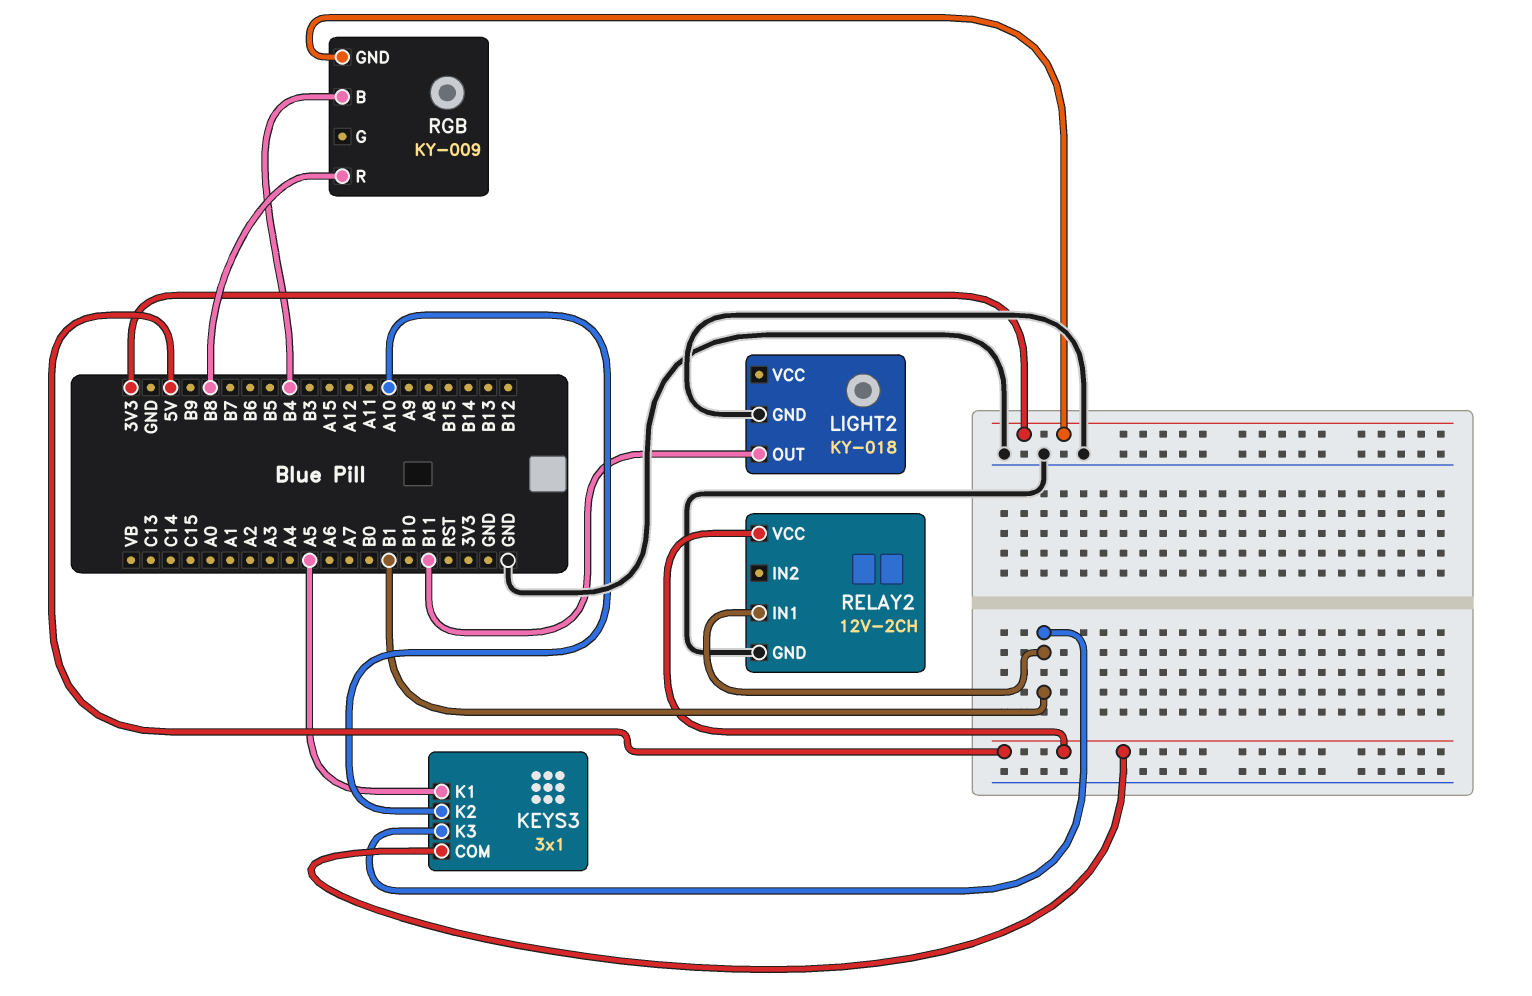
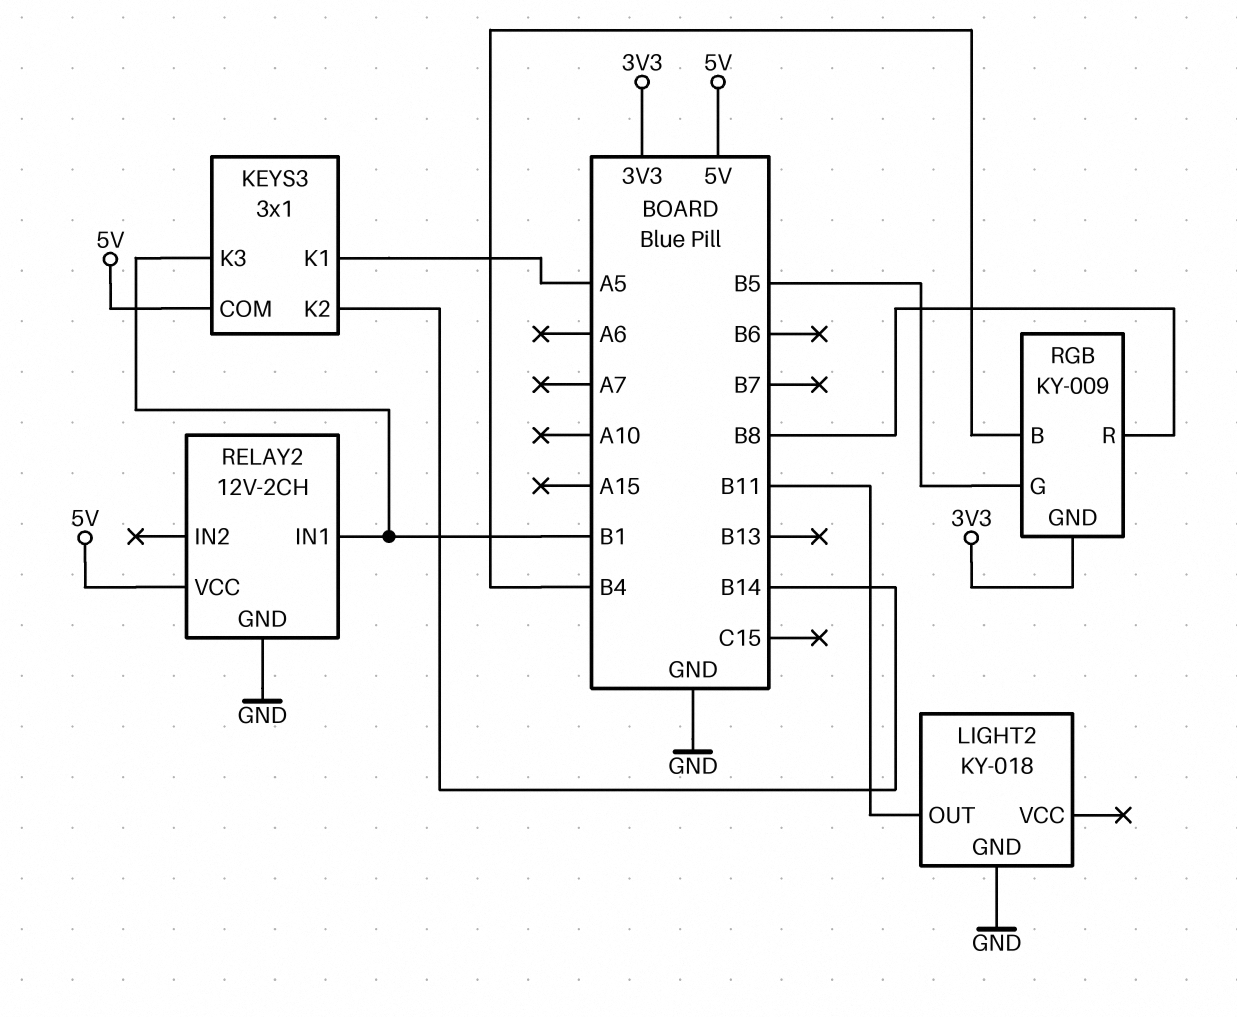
KEYS3 pin K2: A10 -> B14
RGB pin G: none -> B5

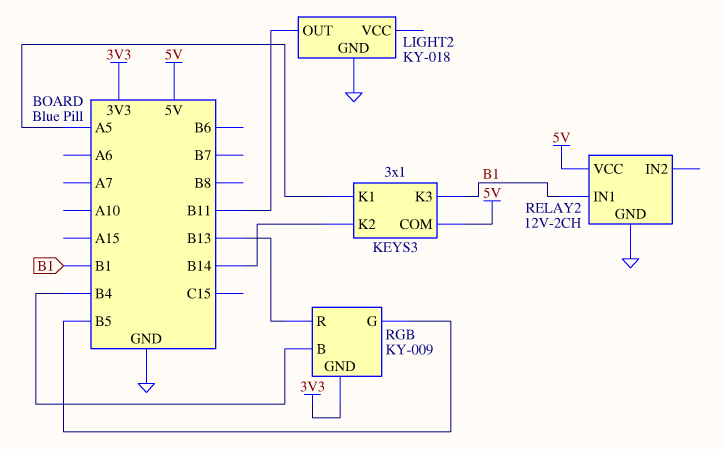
RGB pin R: B8 -> B13

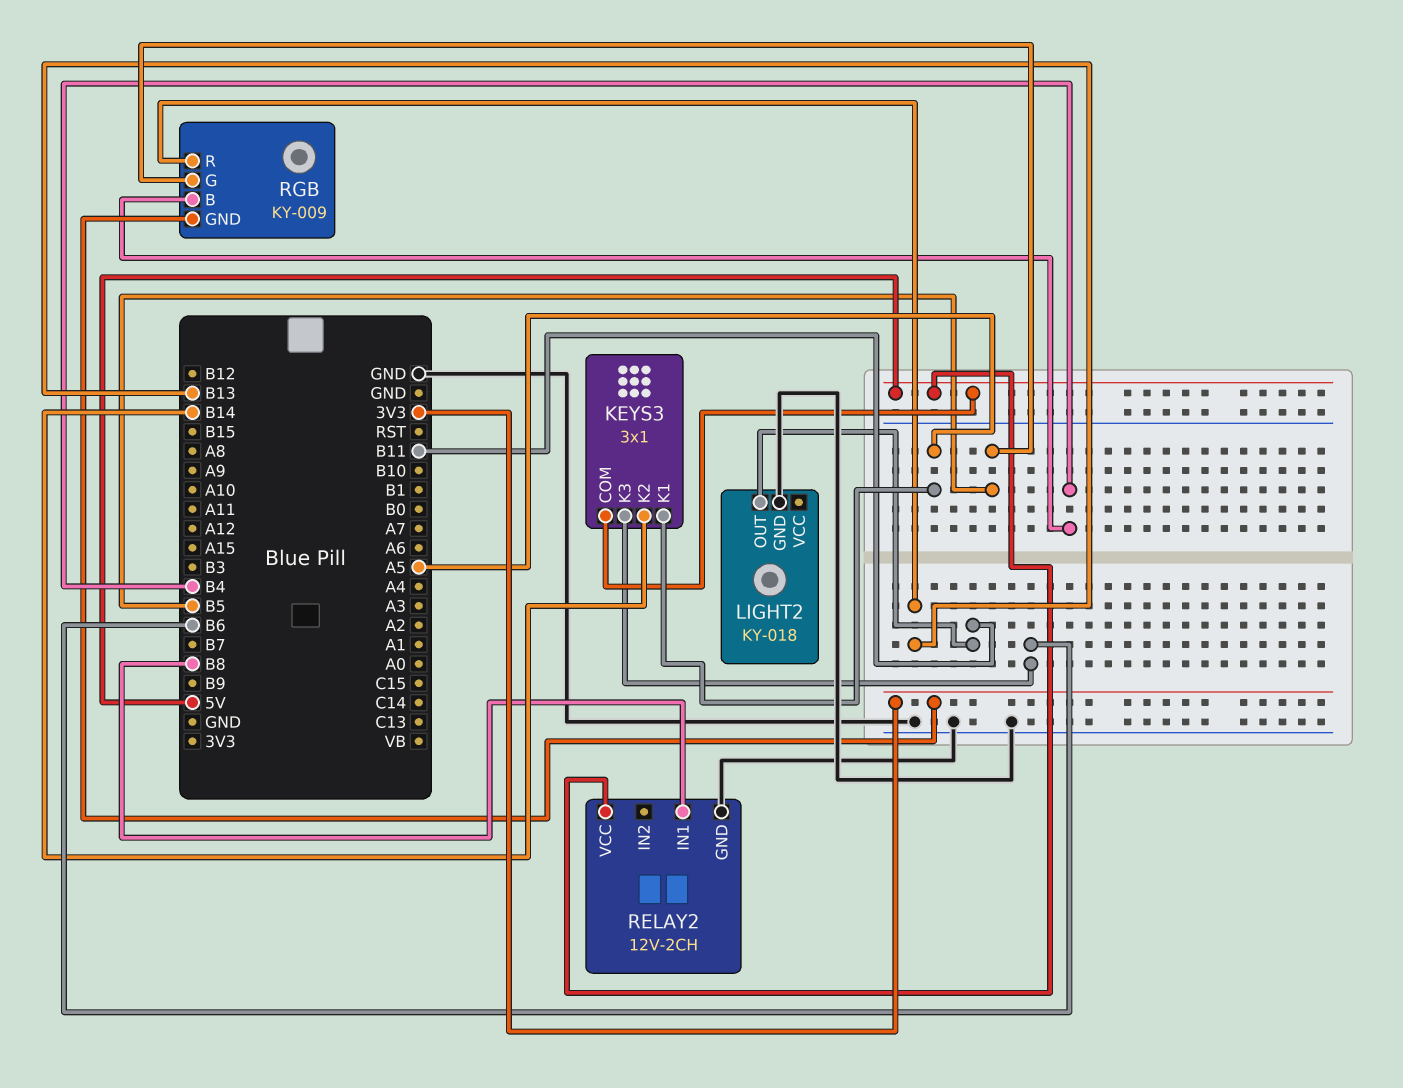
KEYS3 pin K3: B1 -> B6
RELAY2 pin IN1: B1 -> B8

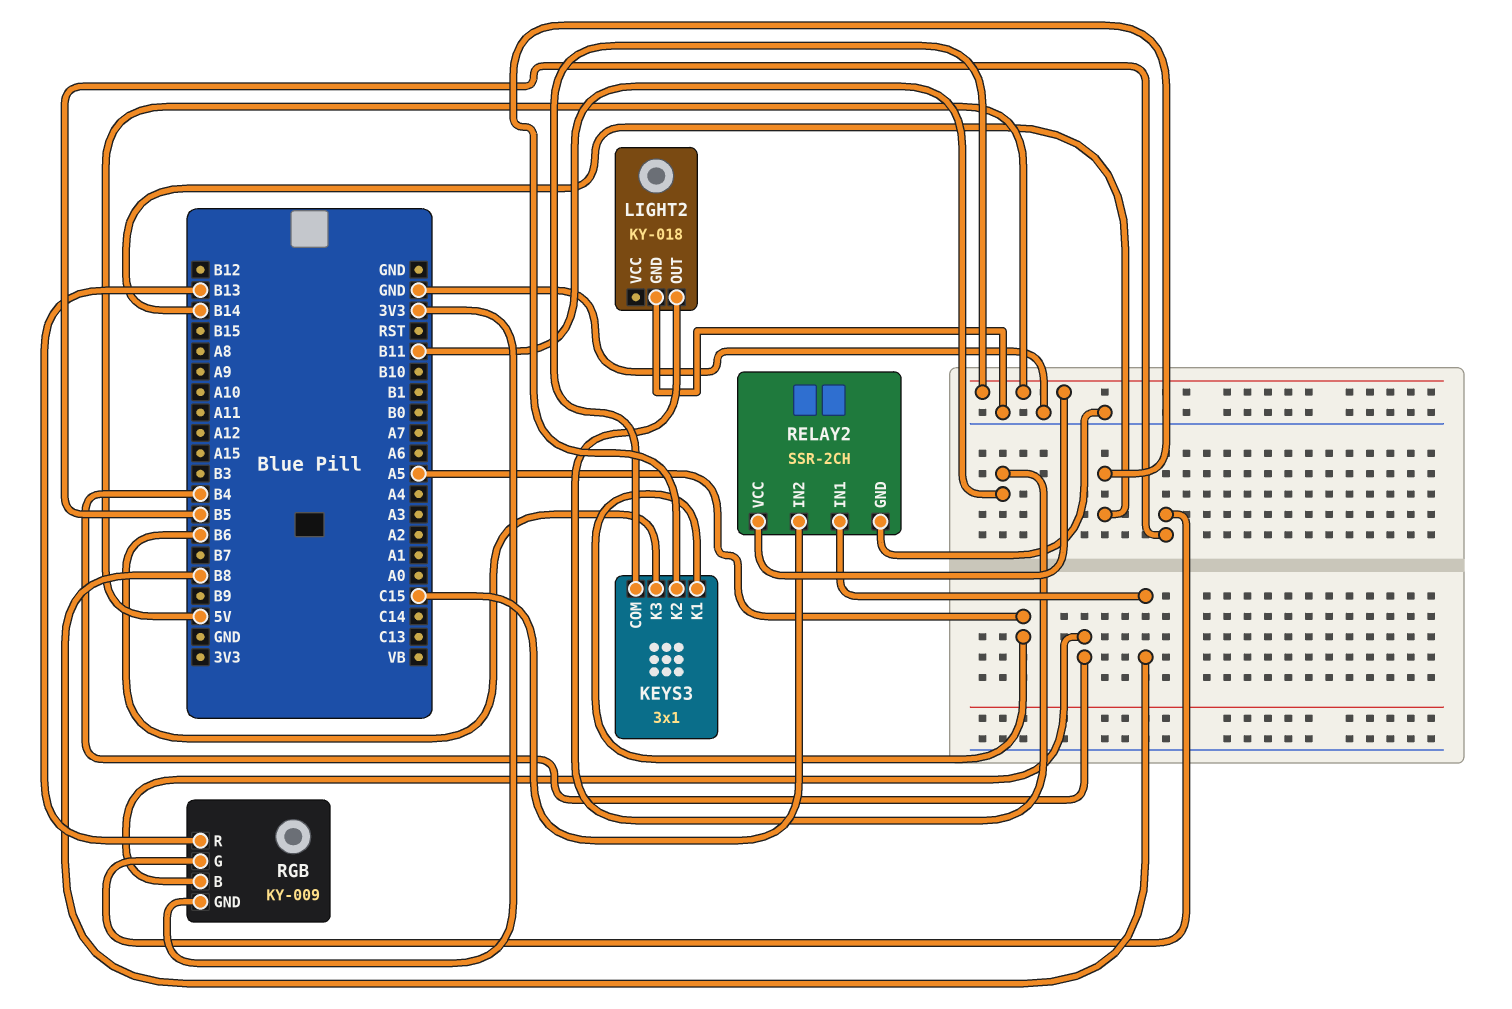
RELAY2: 12V-2CH -> SSR-2CH
RELAY2 pin IN2: none -> C15

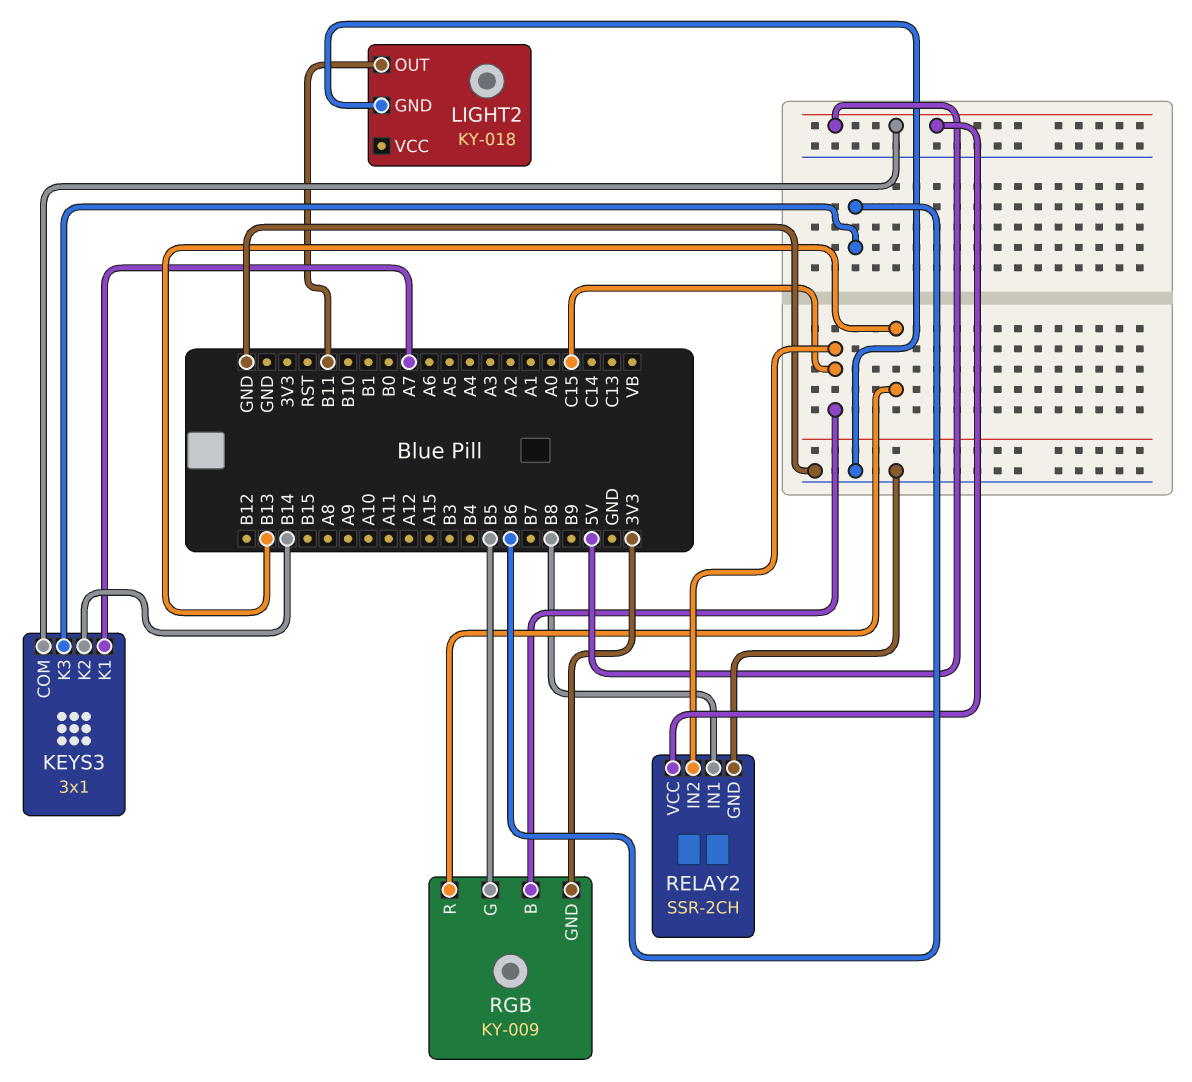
KEYS3 pin K1: A5 -> A7
RGB pin B: B4 -> C15

